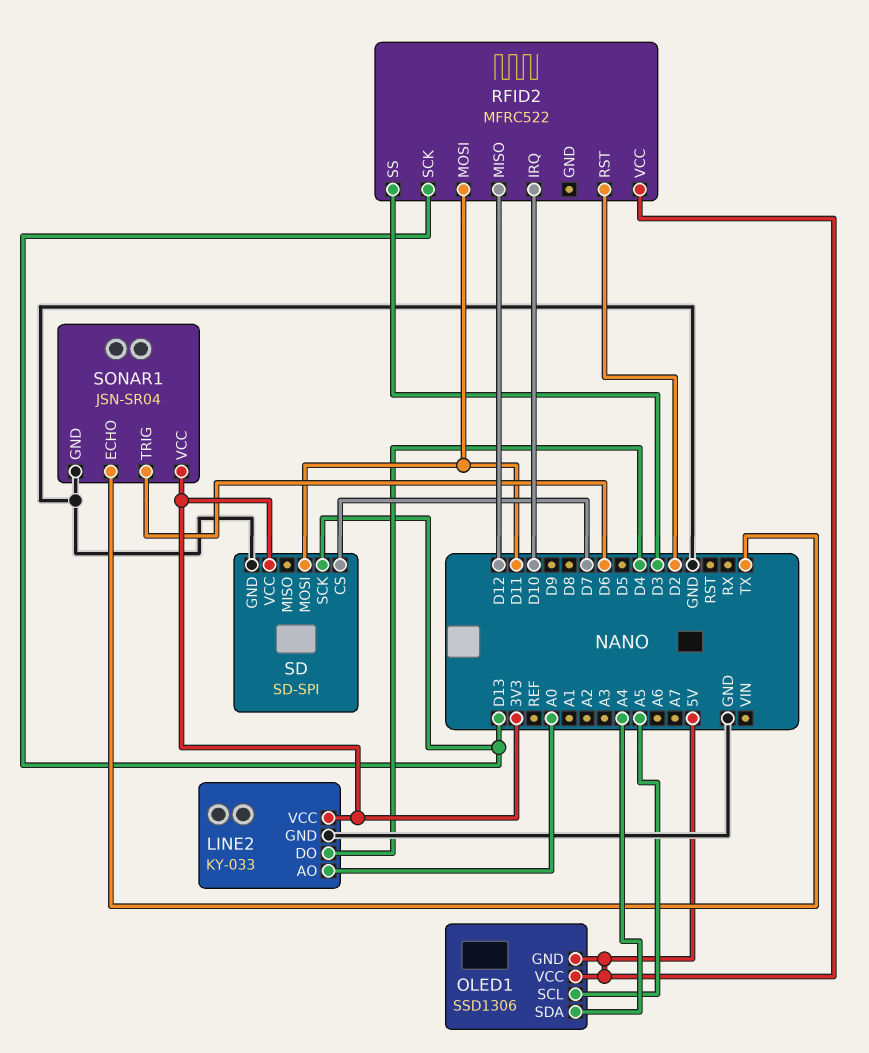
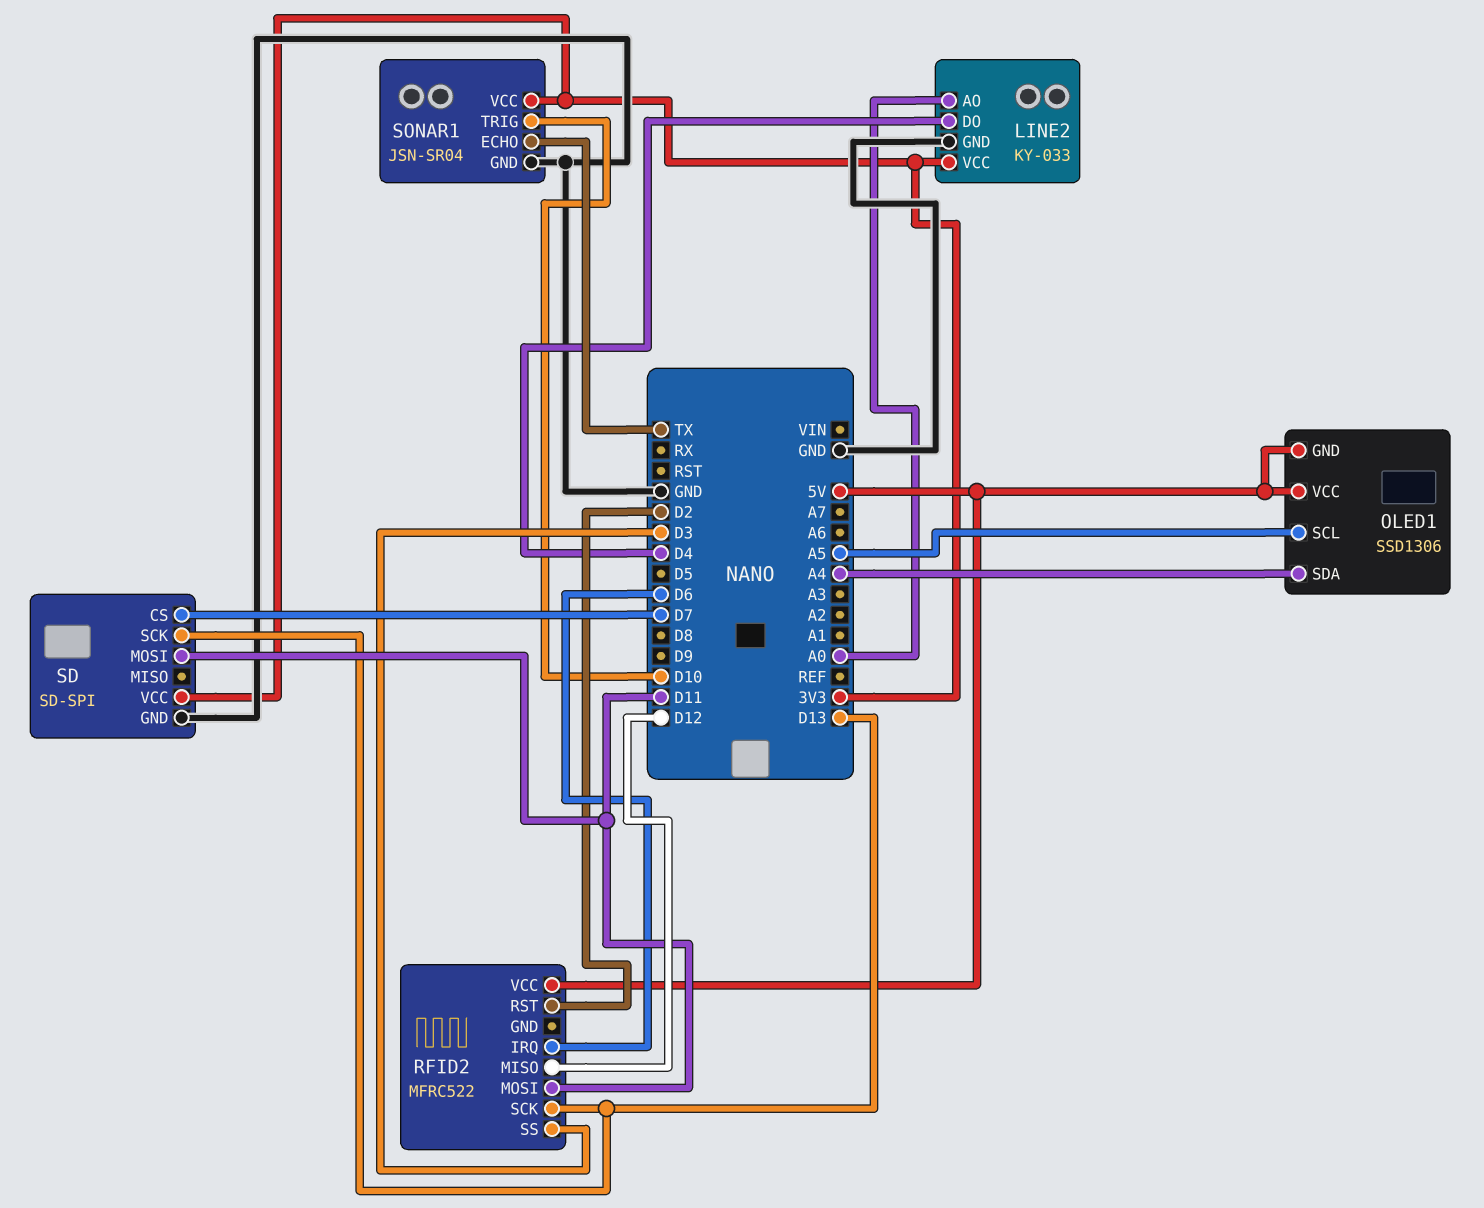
RFID2 pin IRQ: D10 -> D6
SONAR1 pin TRIG: D6 -> D10

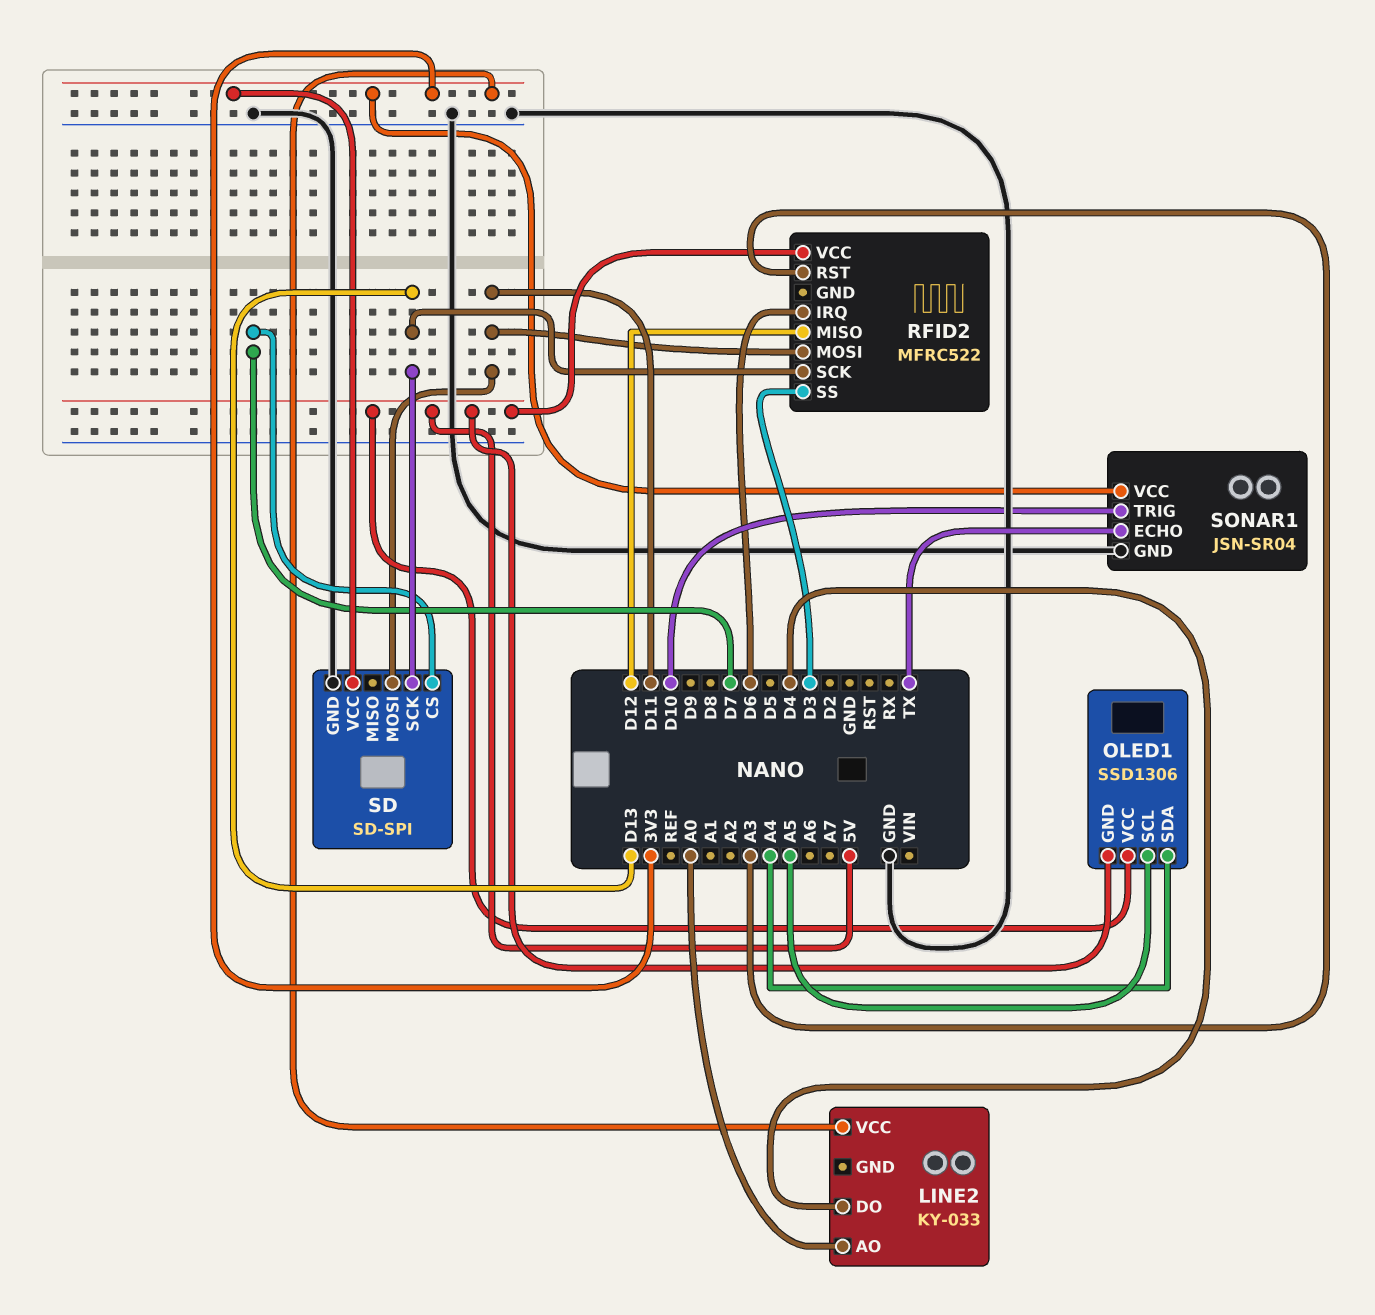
LINE2 pin GND: GND -> none
RFID2 pin RST: D2 -> A3

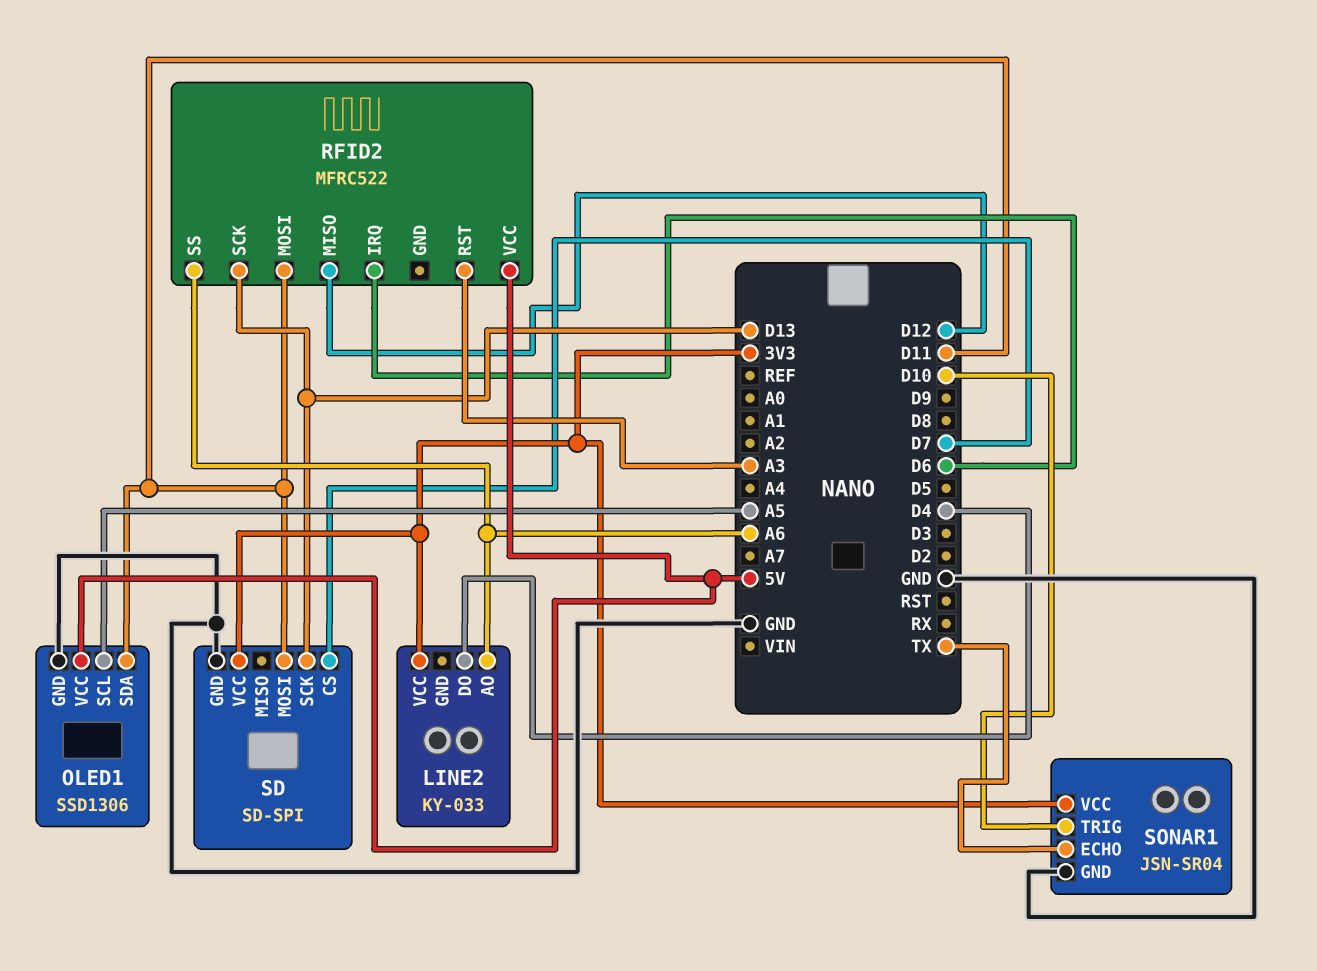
LINE2 pin AO: A0 -> A6
OLED1 pin GND: 5V -> GND
OLED1 pin SDA: A4 -> D11
RFID2 pin SS: D3 -> A6

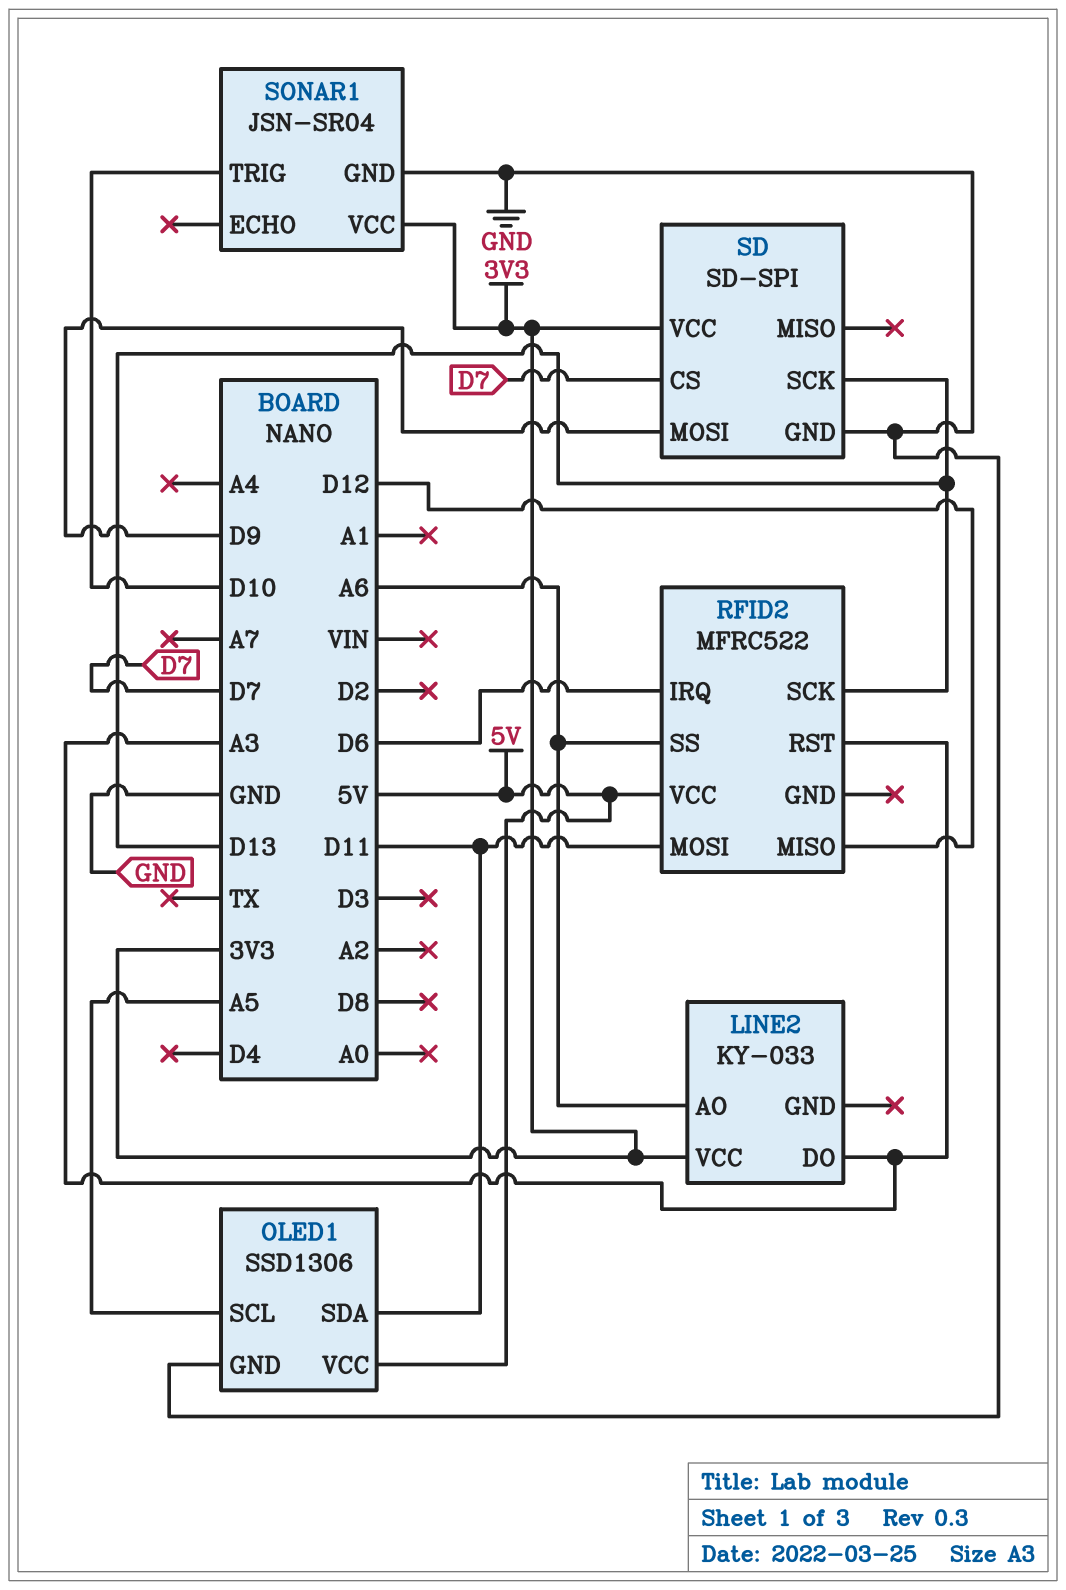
LINE2 pin DO: D4 -> A3
SD pin MOSI: D11 -> D9
SONAR1 pin ECHO: TX -> none

